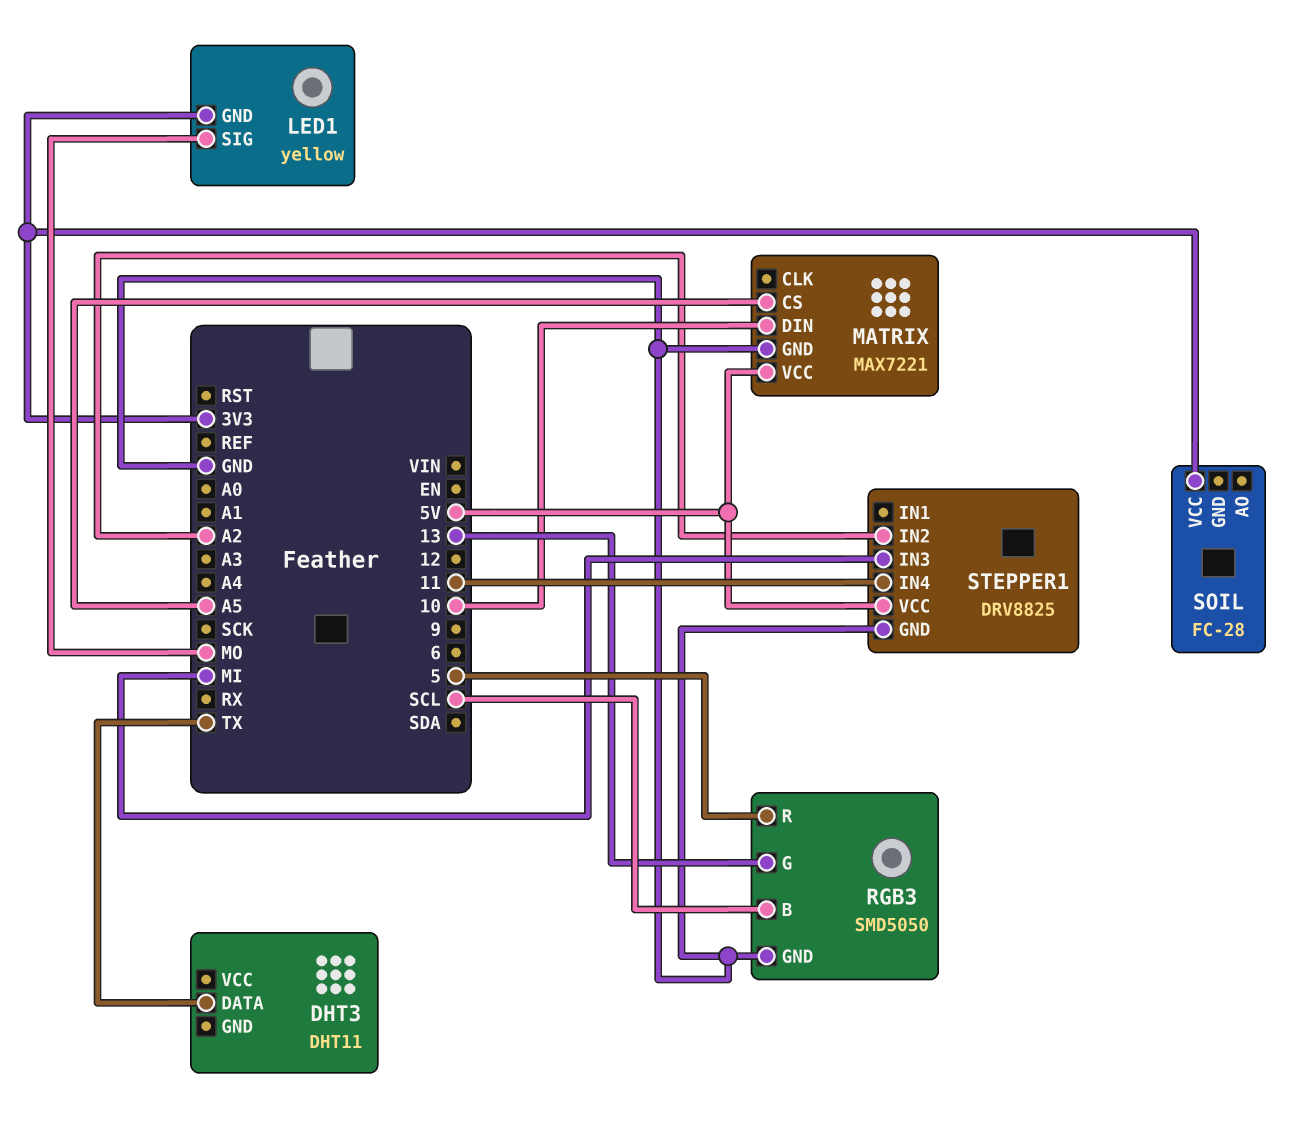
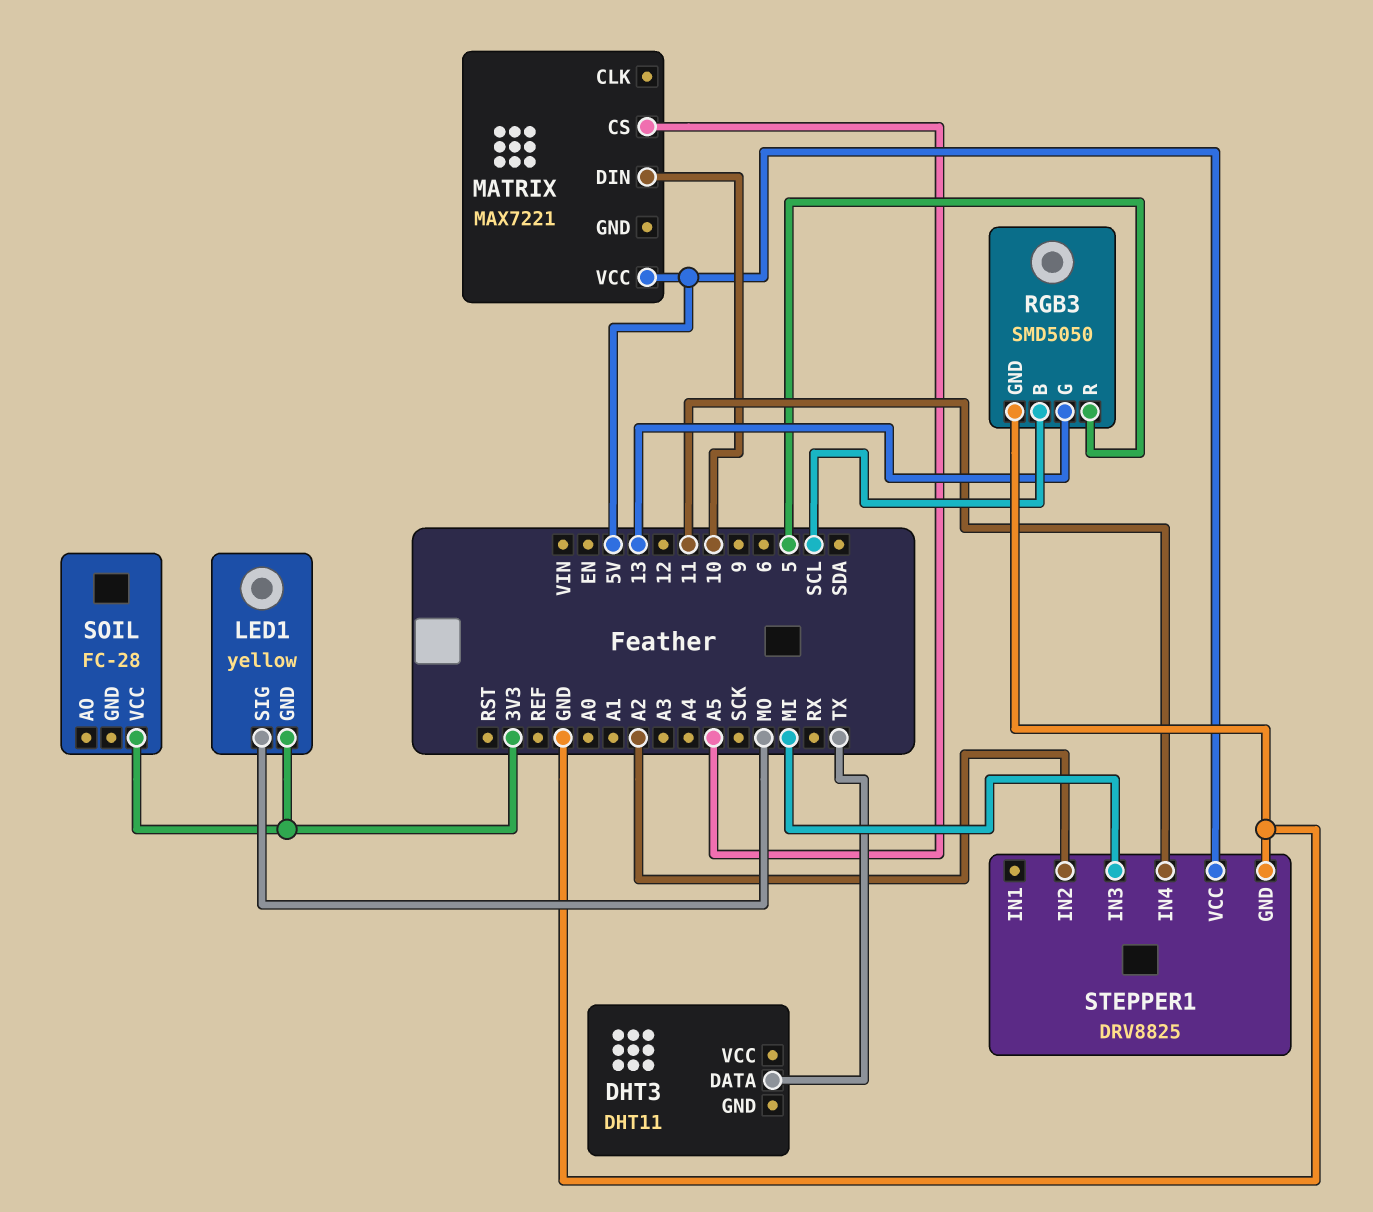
MATRIX pin GND: GND -> none

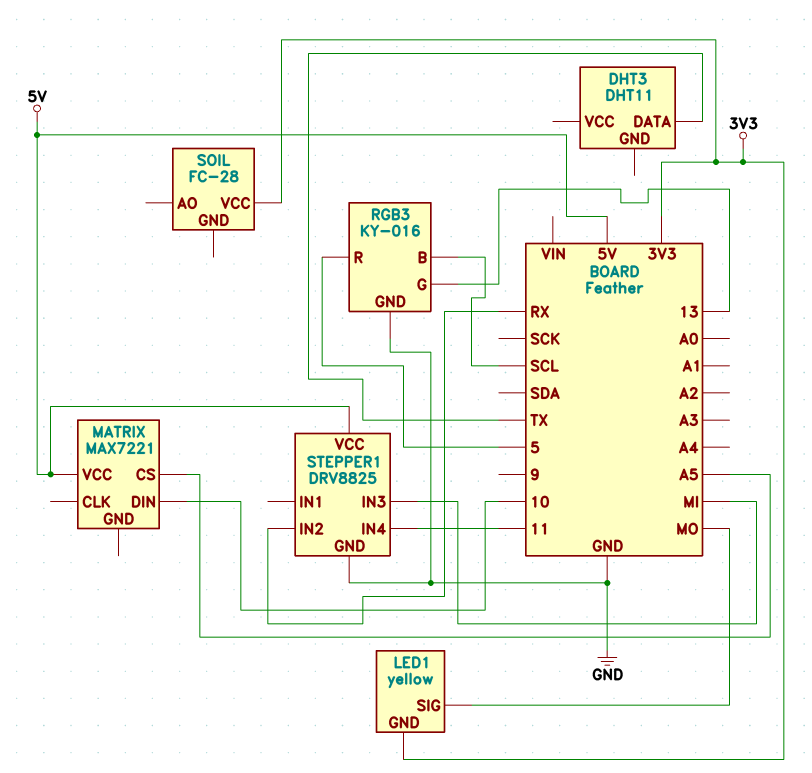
RGB3: SMD5050 -> KY-016
STEPPER1 pin IN2: A2 -> RX

